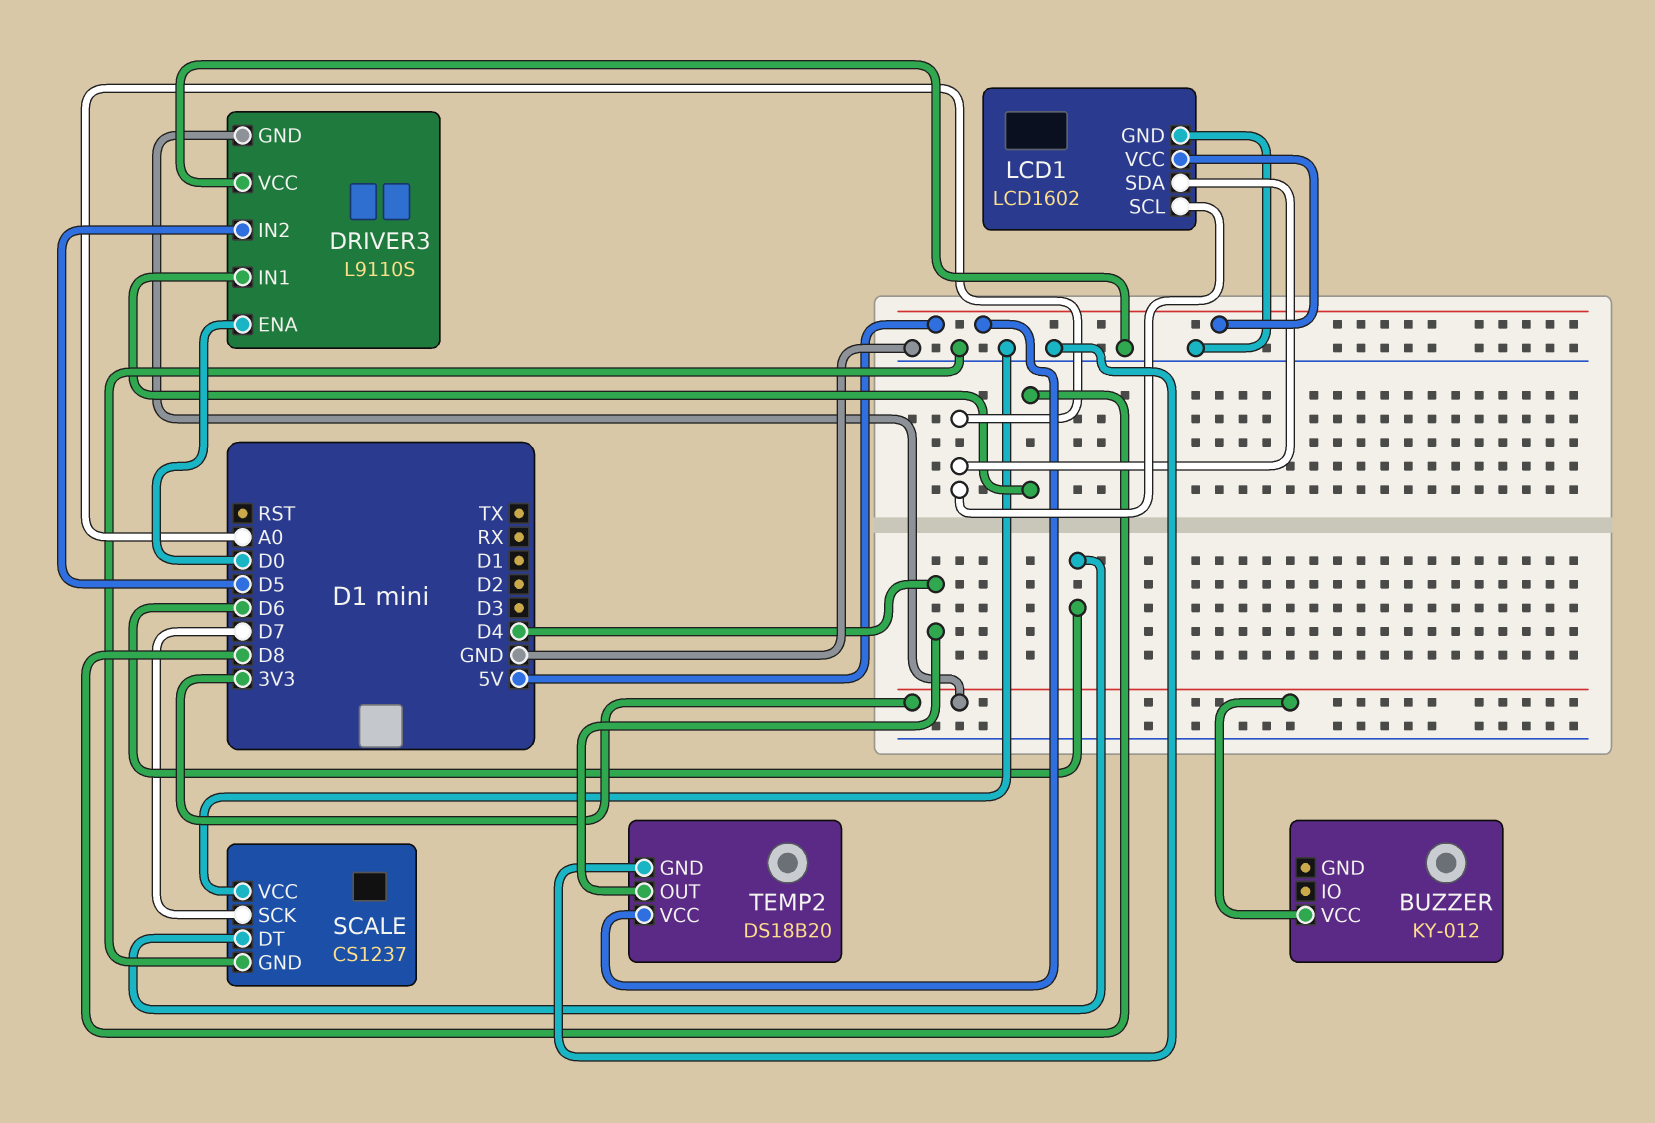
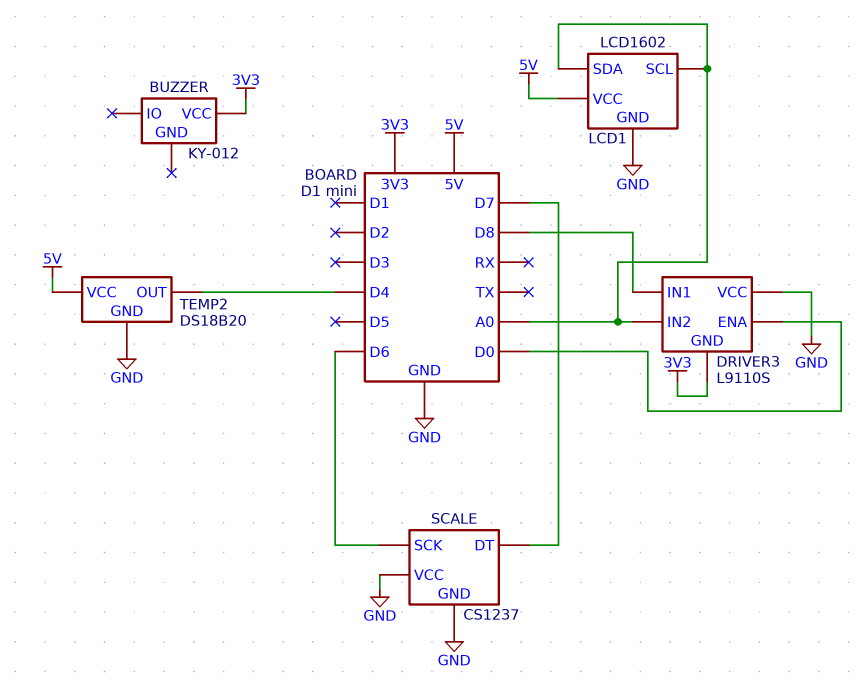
DRIVER3 pin IN2: D5 -> A0
SCALE pin DT: D6 -> D7
SCALE pin SCK: D7 -> D6

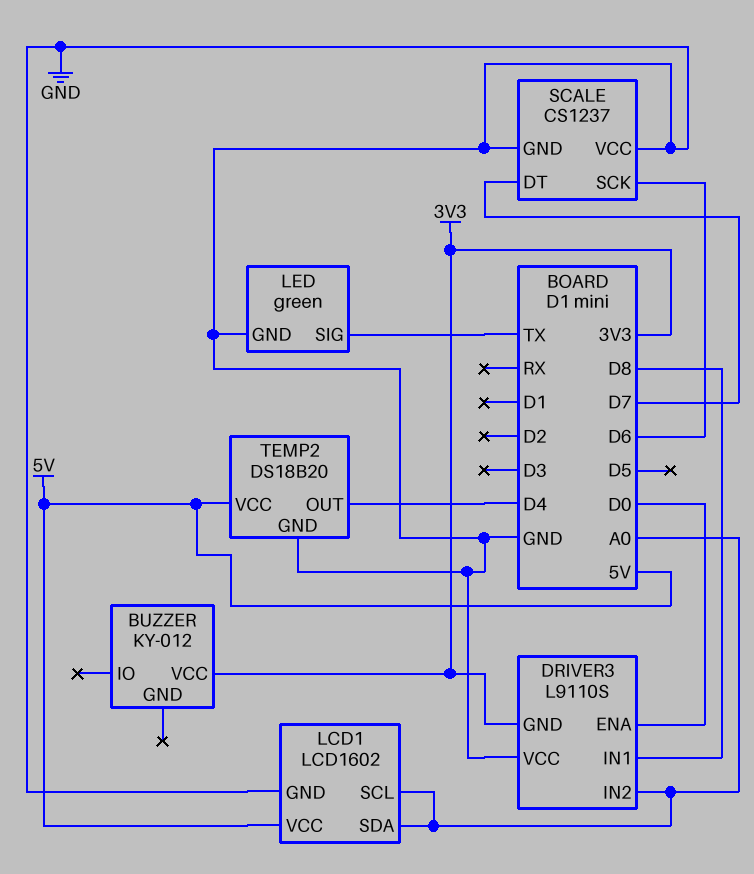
LED: none -> green
LED pin GND: none -> GND
LED pin SIG: none -> TX

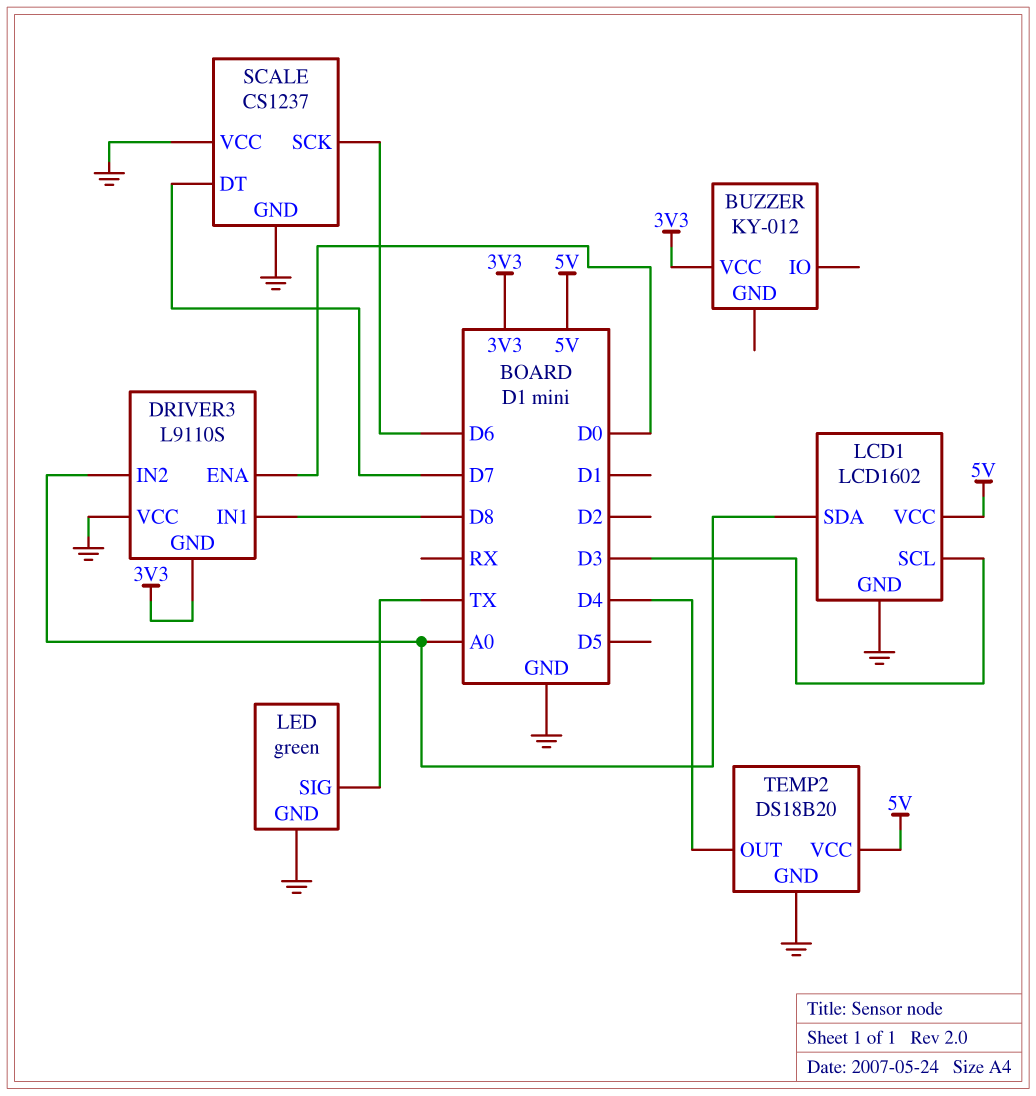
LCD1 pin SCL: A0 -> D3

